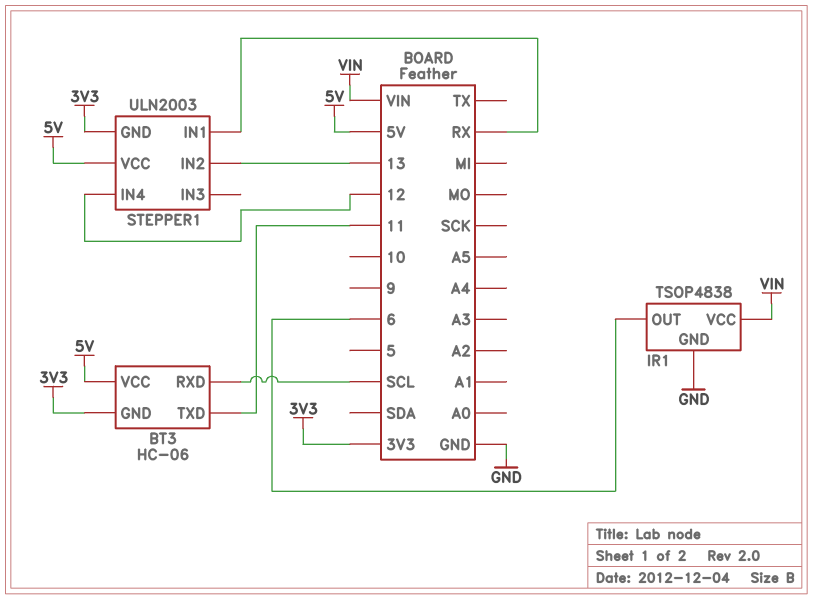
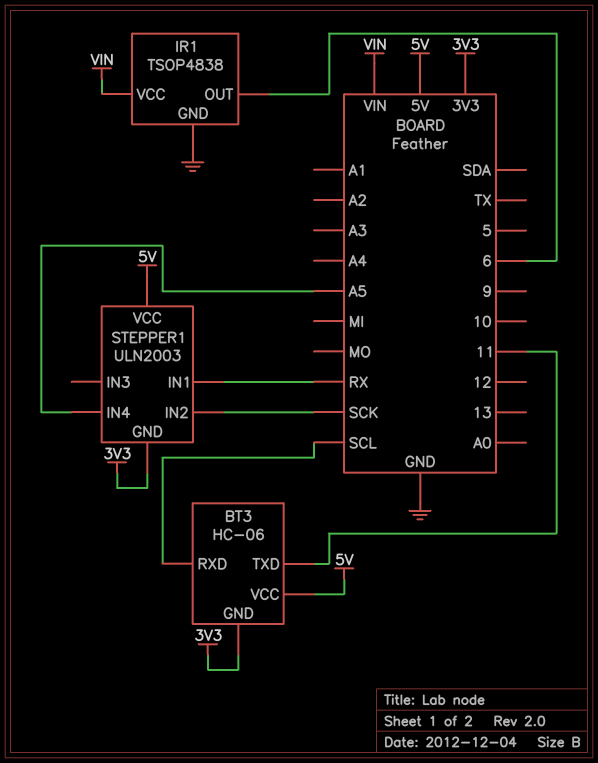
STEPPER1 pin IN2: 13 -> SCK
STEPPER1 pin IN4: 12 -> A5

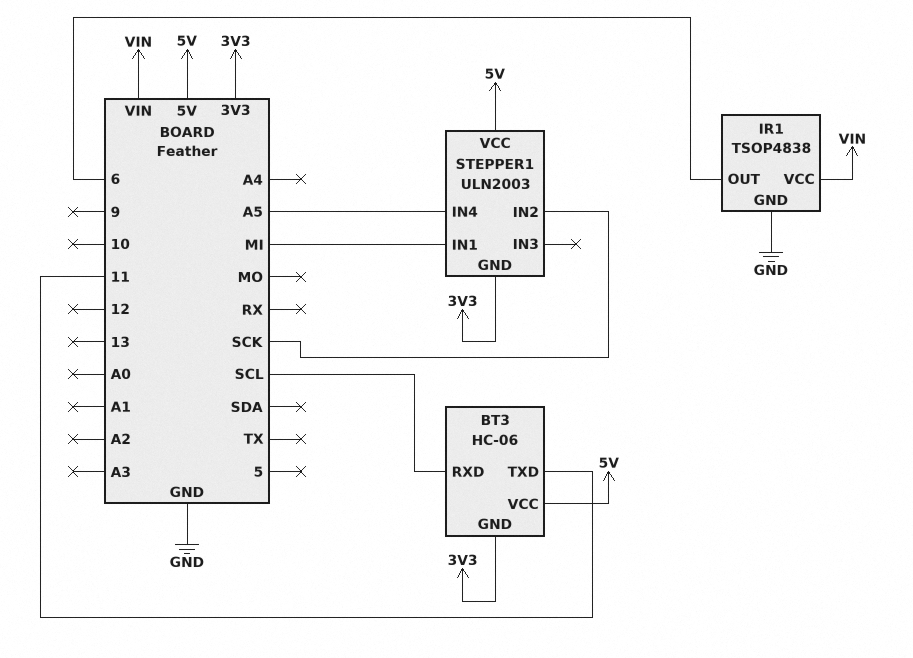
STEPPER1 pin IN1: RX -> MI

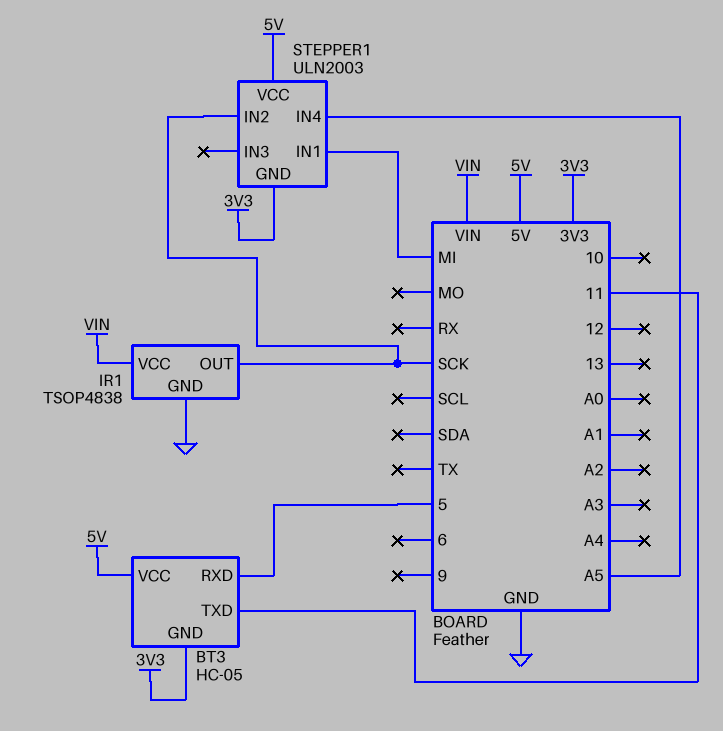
BT3: HC-06 -> HC-05
BT3 pin RXD: SCL -> 5
IR1 pin OUT: 6 -> SCK

